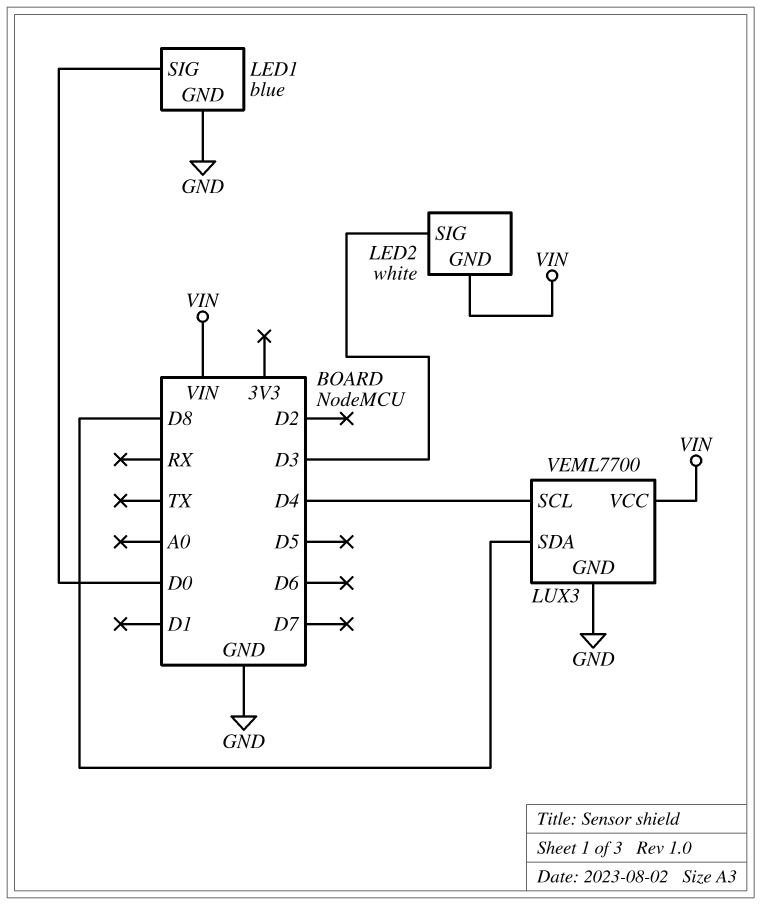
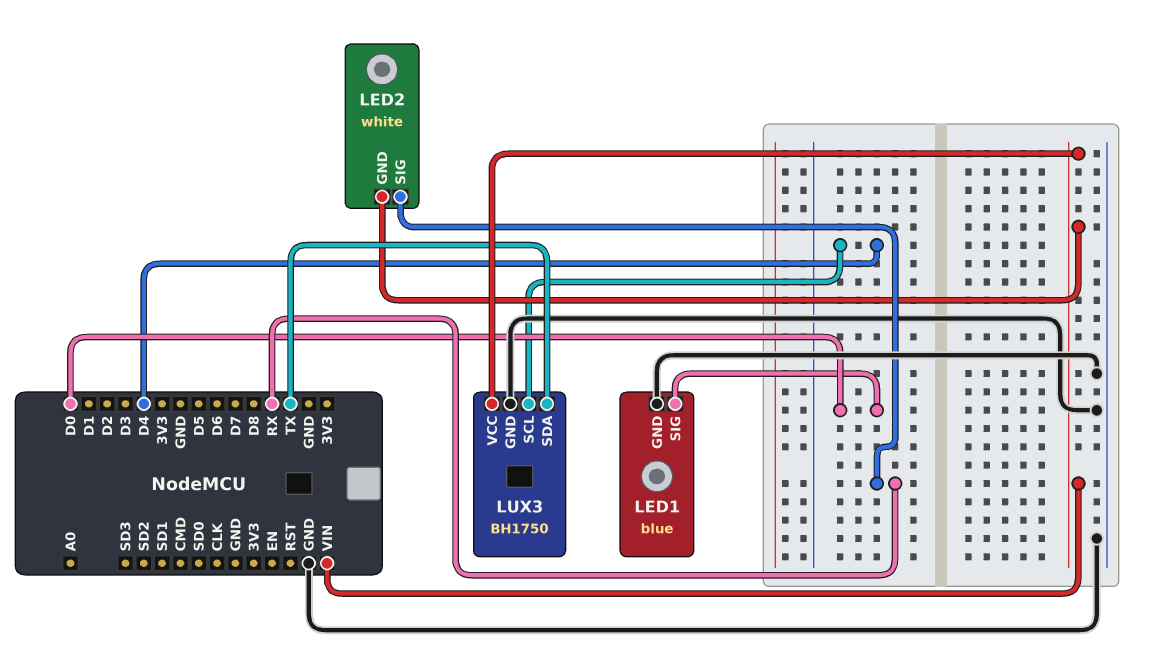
LED2 pin SIG: D3 -> RX
LUX3: VEML7700 -> BH1750
LUX3 pin SDA: D8 -> TX

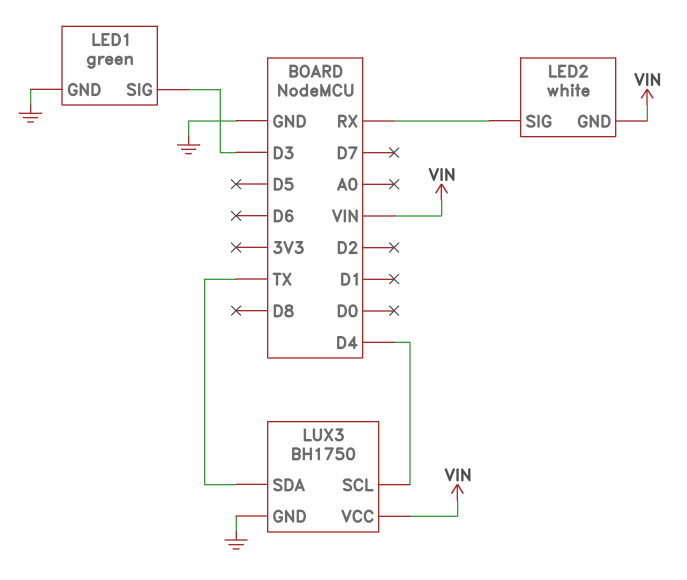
LED1: blue -> green
LED1 pin SIG: D0 -> D3

